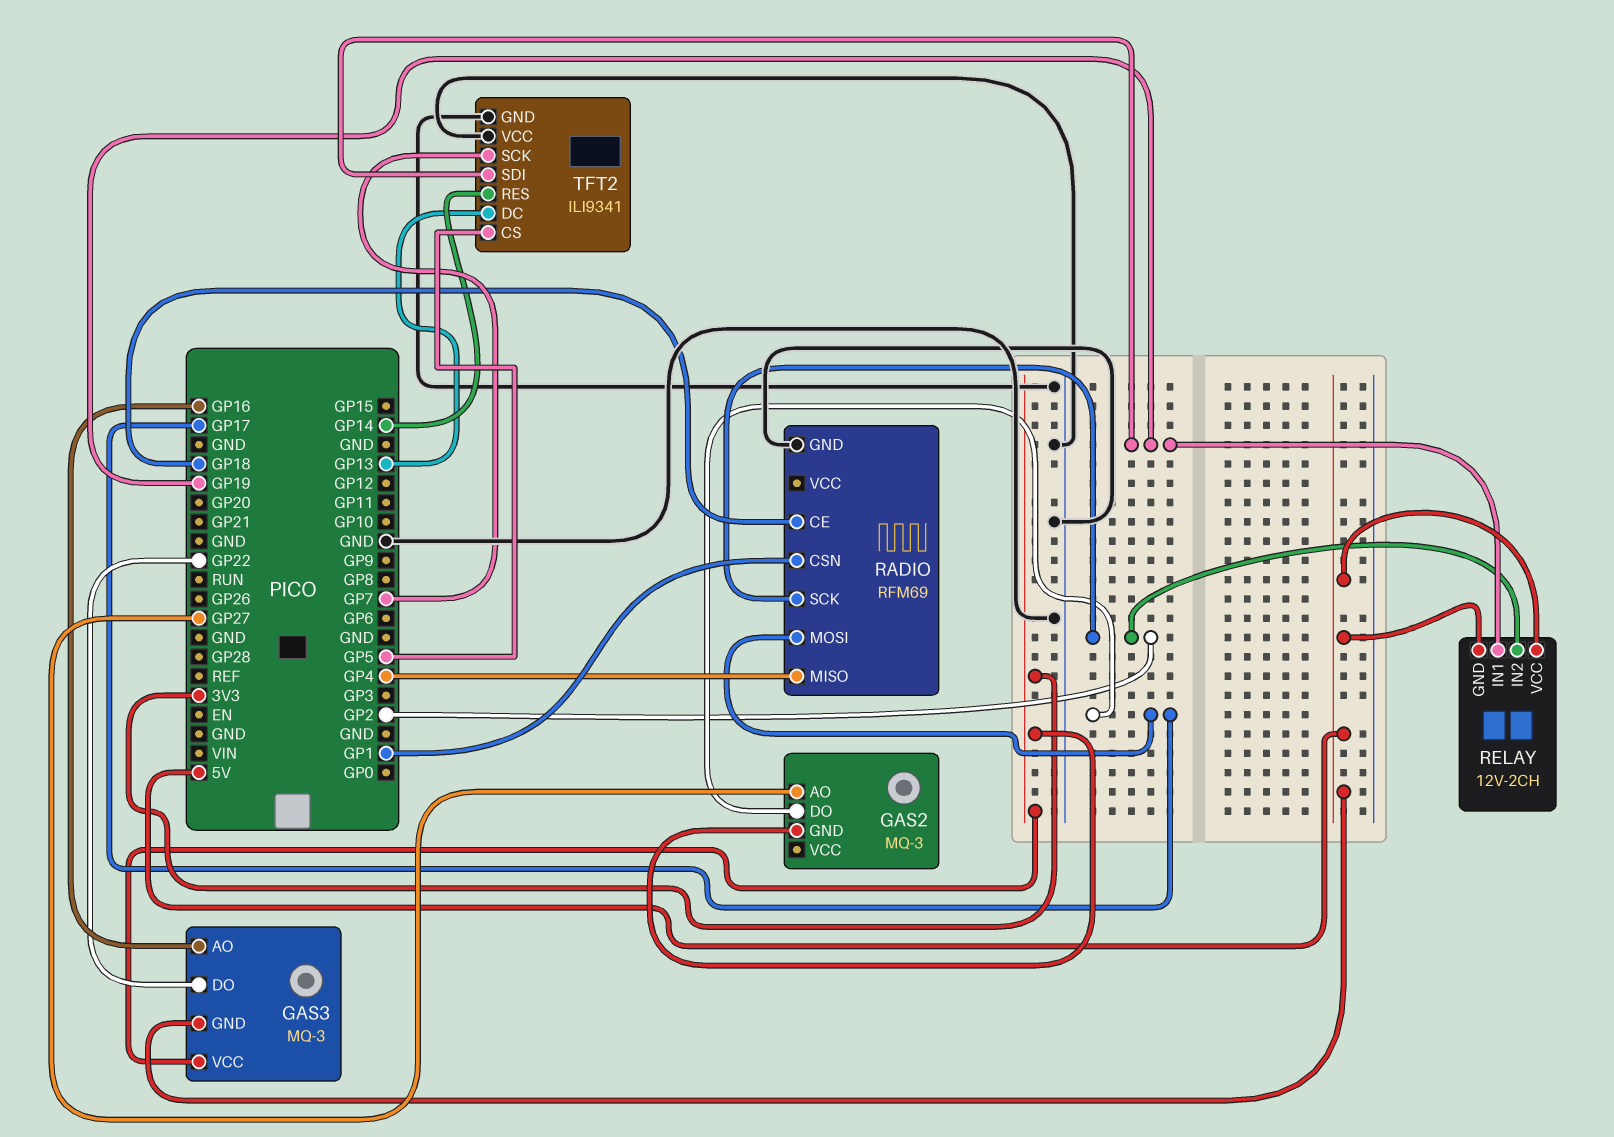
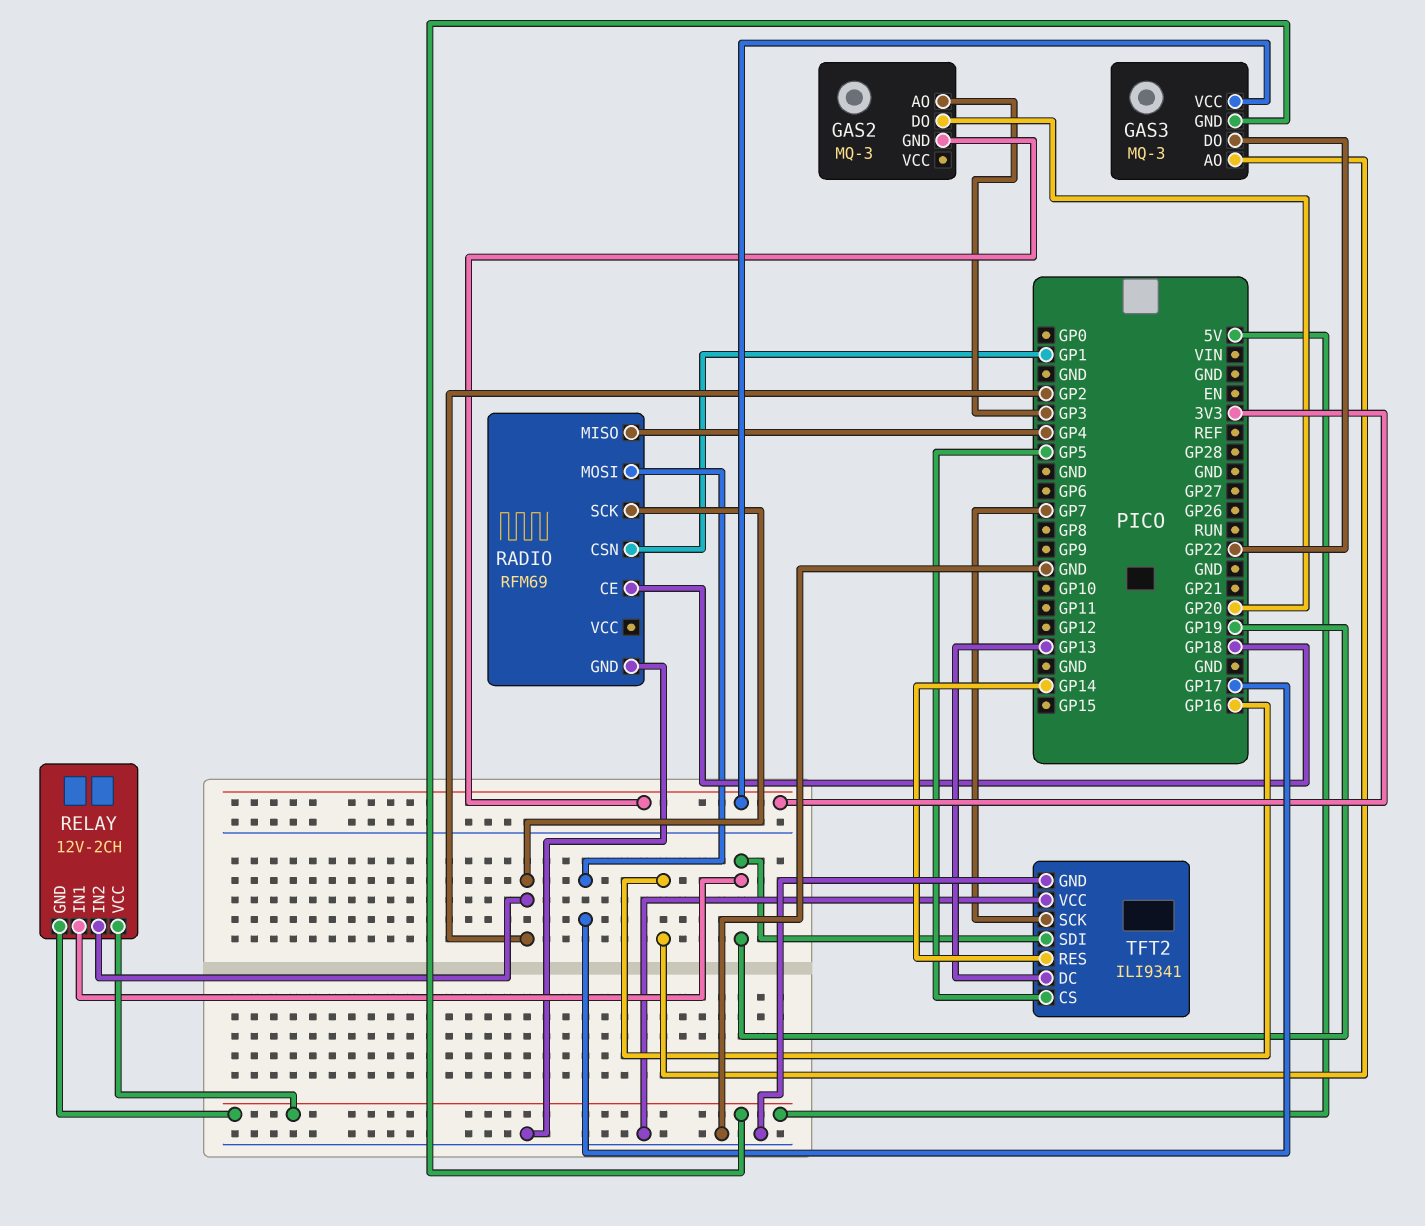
GAS2 pin AO: GP27 -> GP3
GAS2 pin DO: GP17 -> GP20

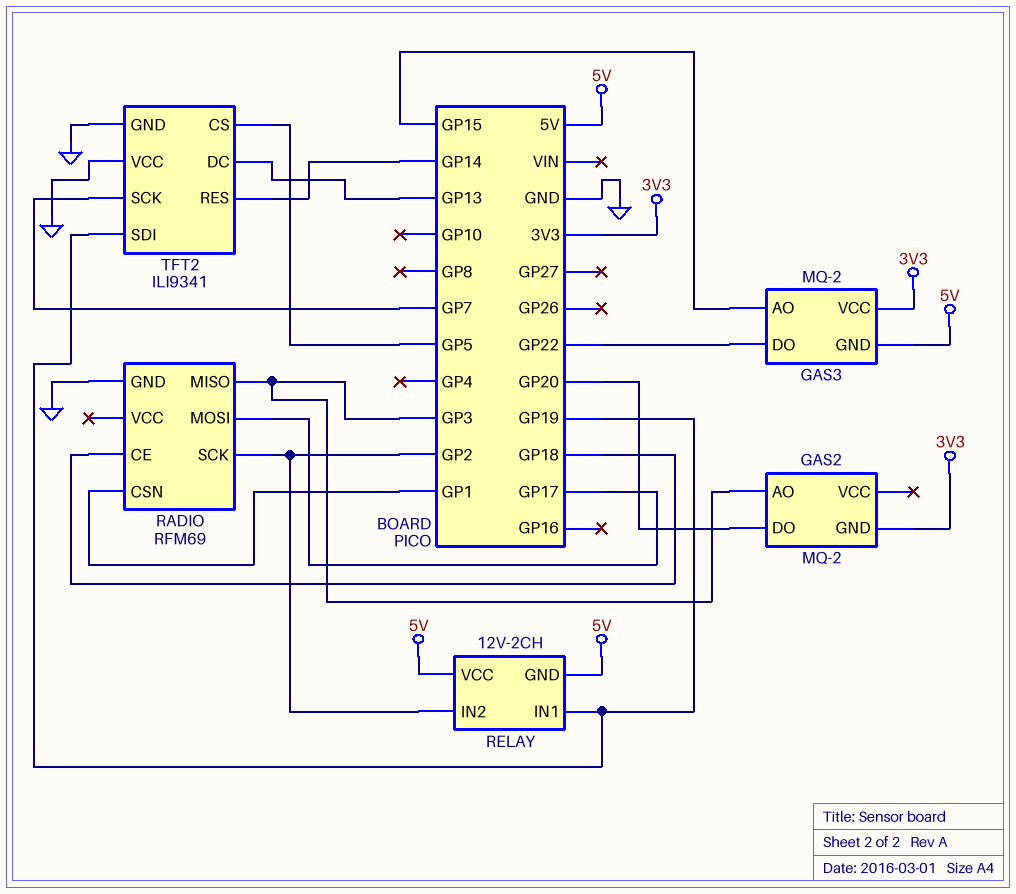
GAS2: MQ-3 -> MQ-2
GAS3: MQ-3 -> MQ-2
GAS3 pin AO: GP16 -> GP15
RADIO pin MISO: GP4 -> GP3

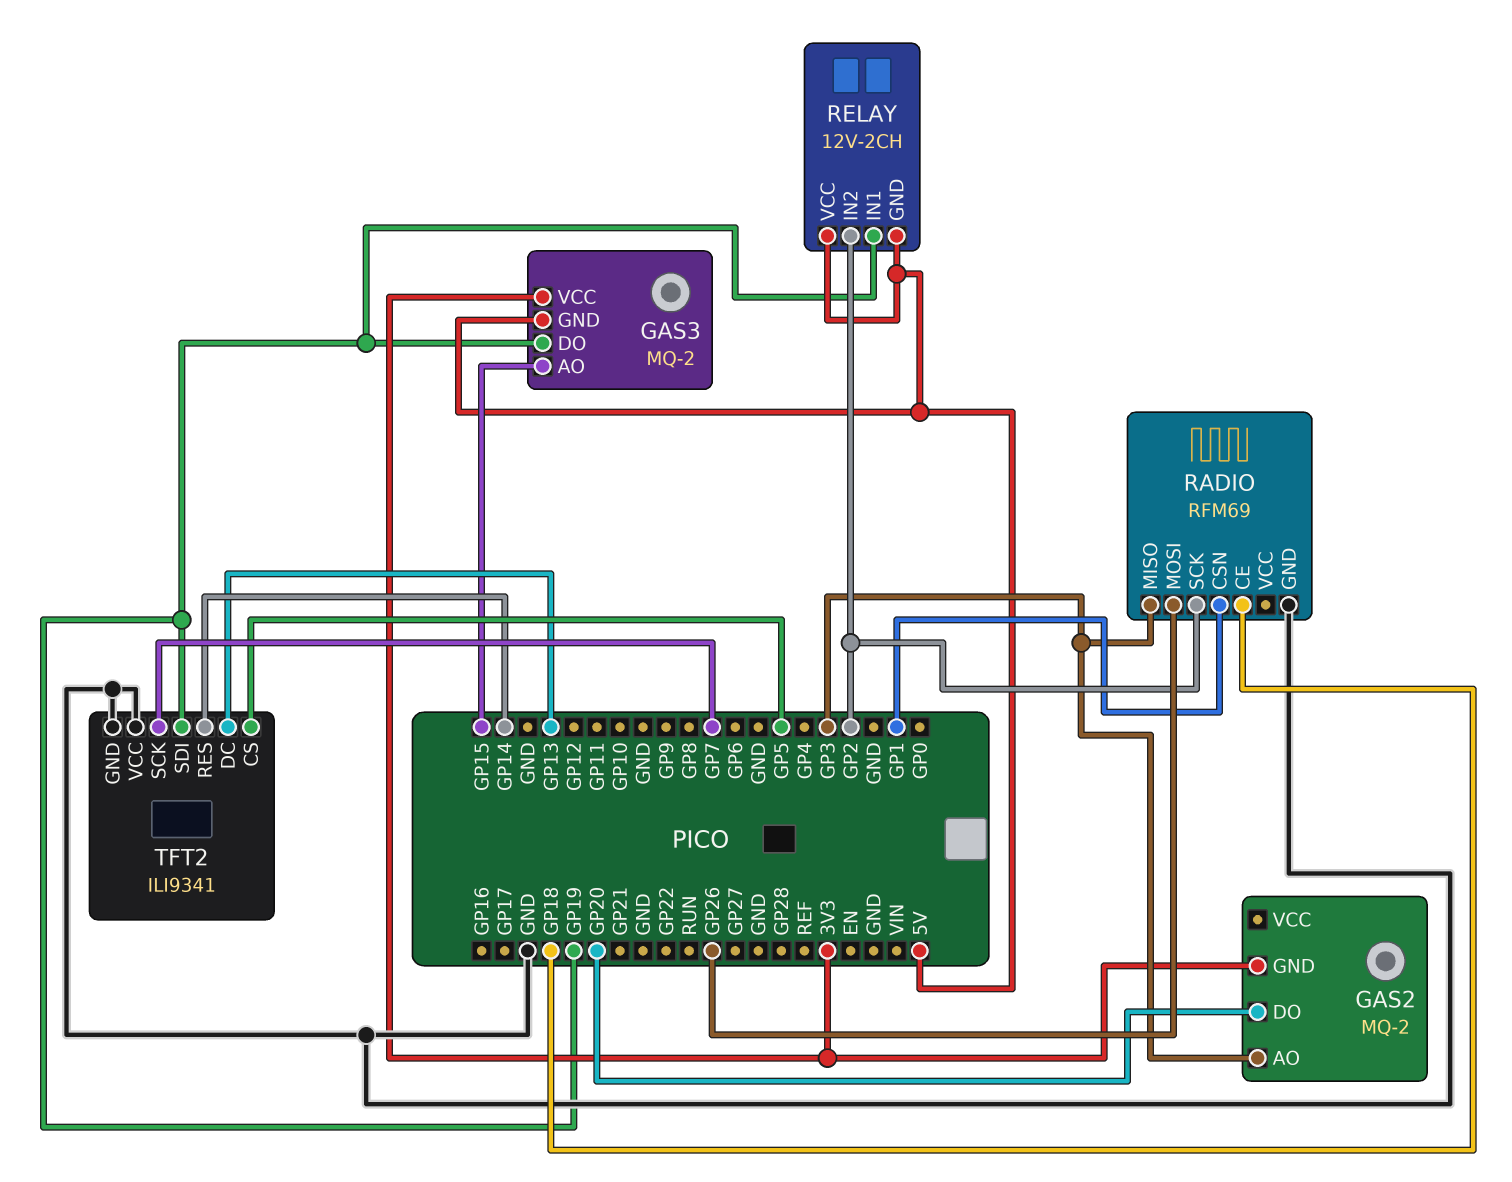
GAS3 pin DO: GP22 -> GP19
RADIO pin MOSI: GP17 -> GP26

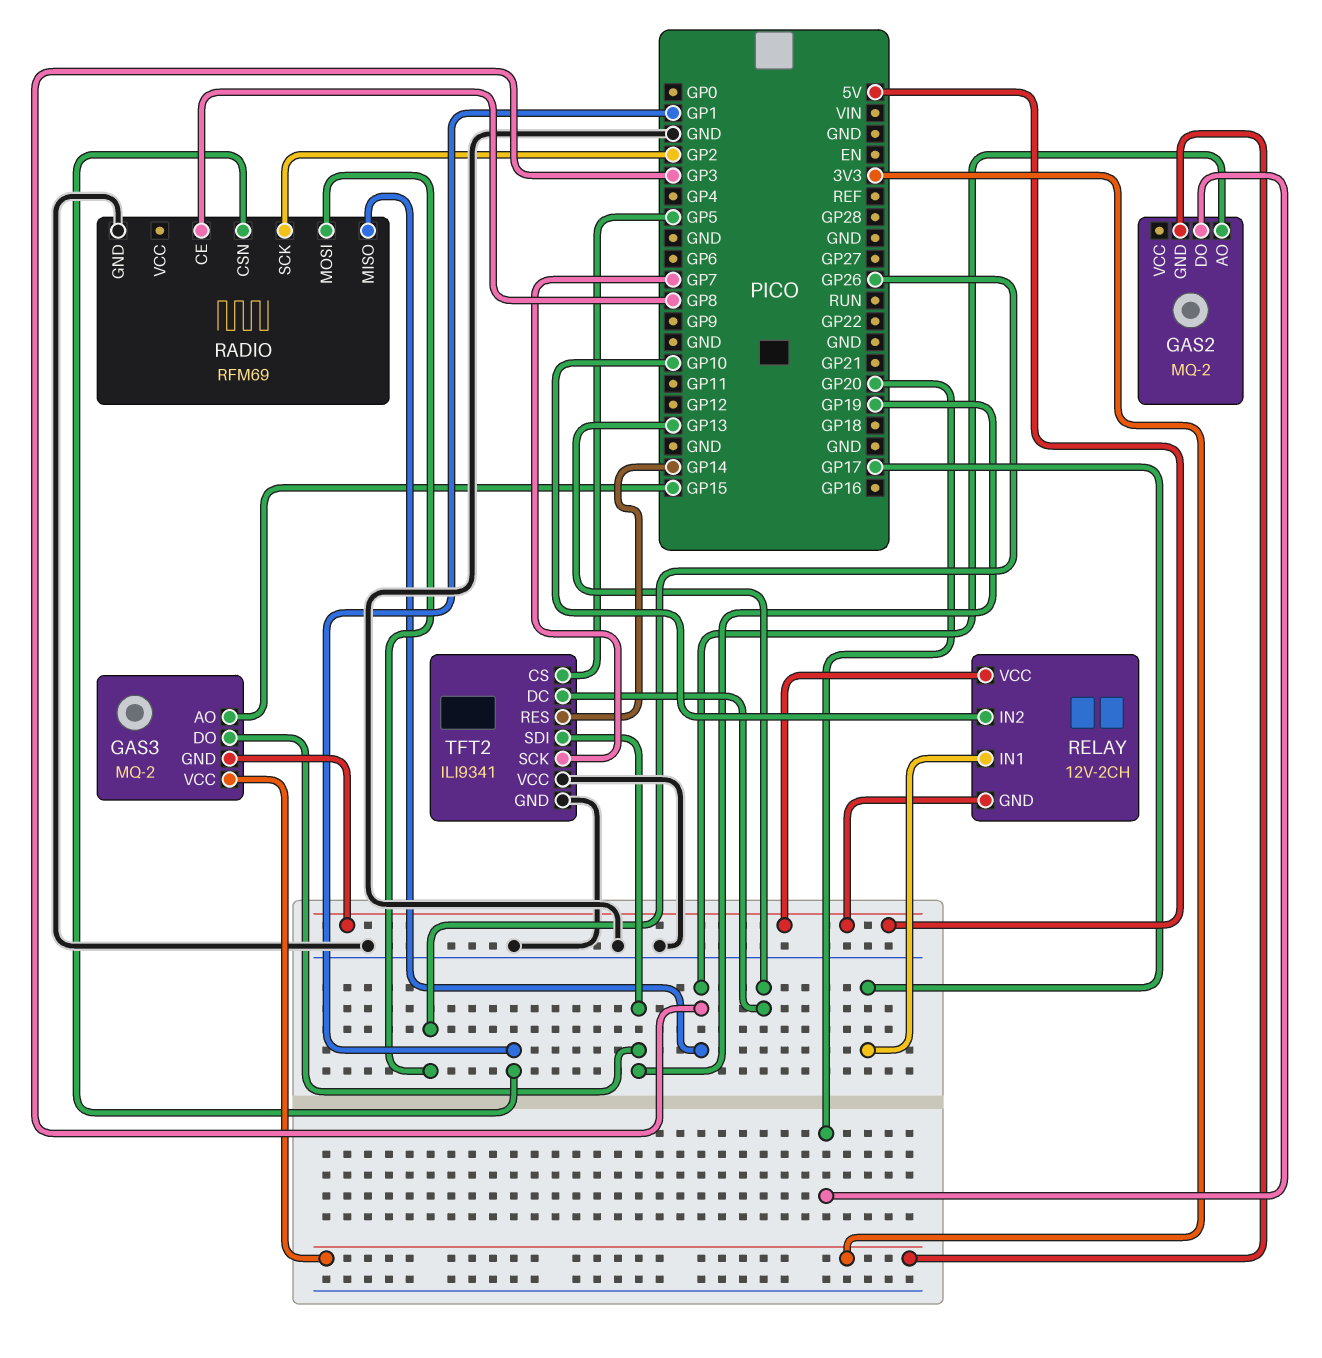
RADIO pin CE: GP18 -> GP8
RELAY pin IN1: GP19 -> GP17
RELAY pin IN2: GP2 -> GP10

